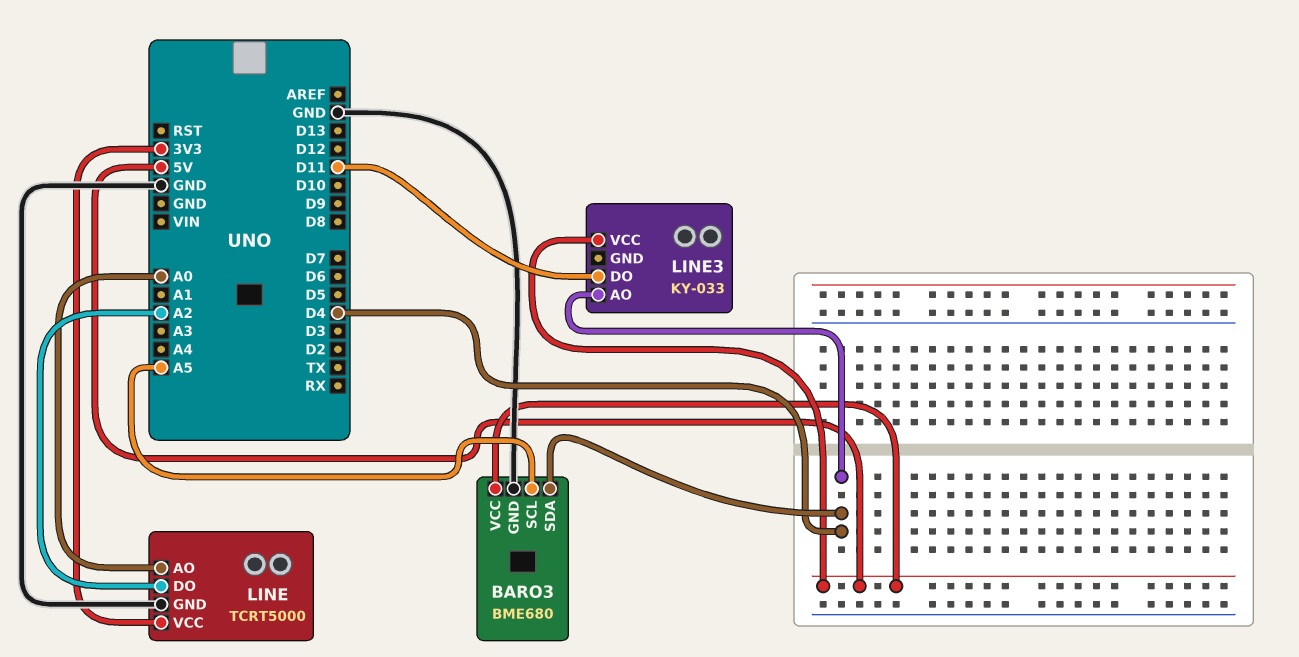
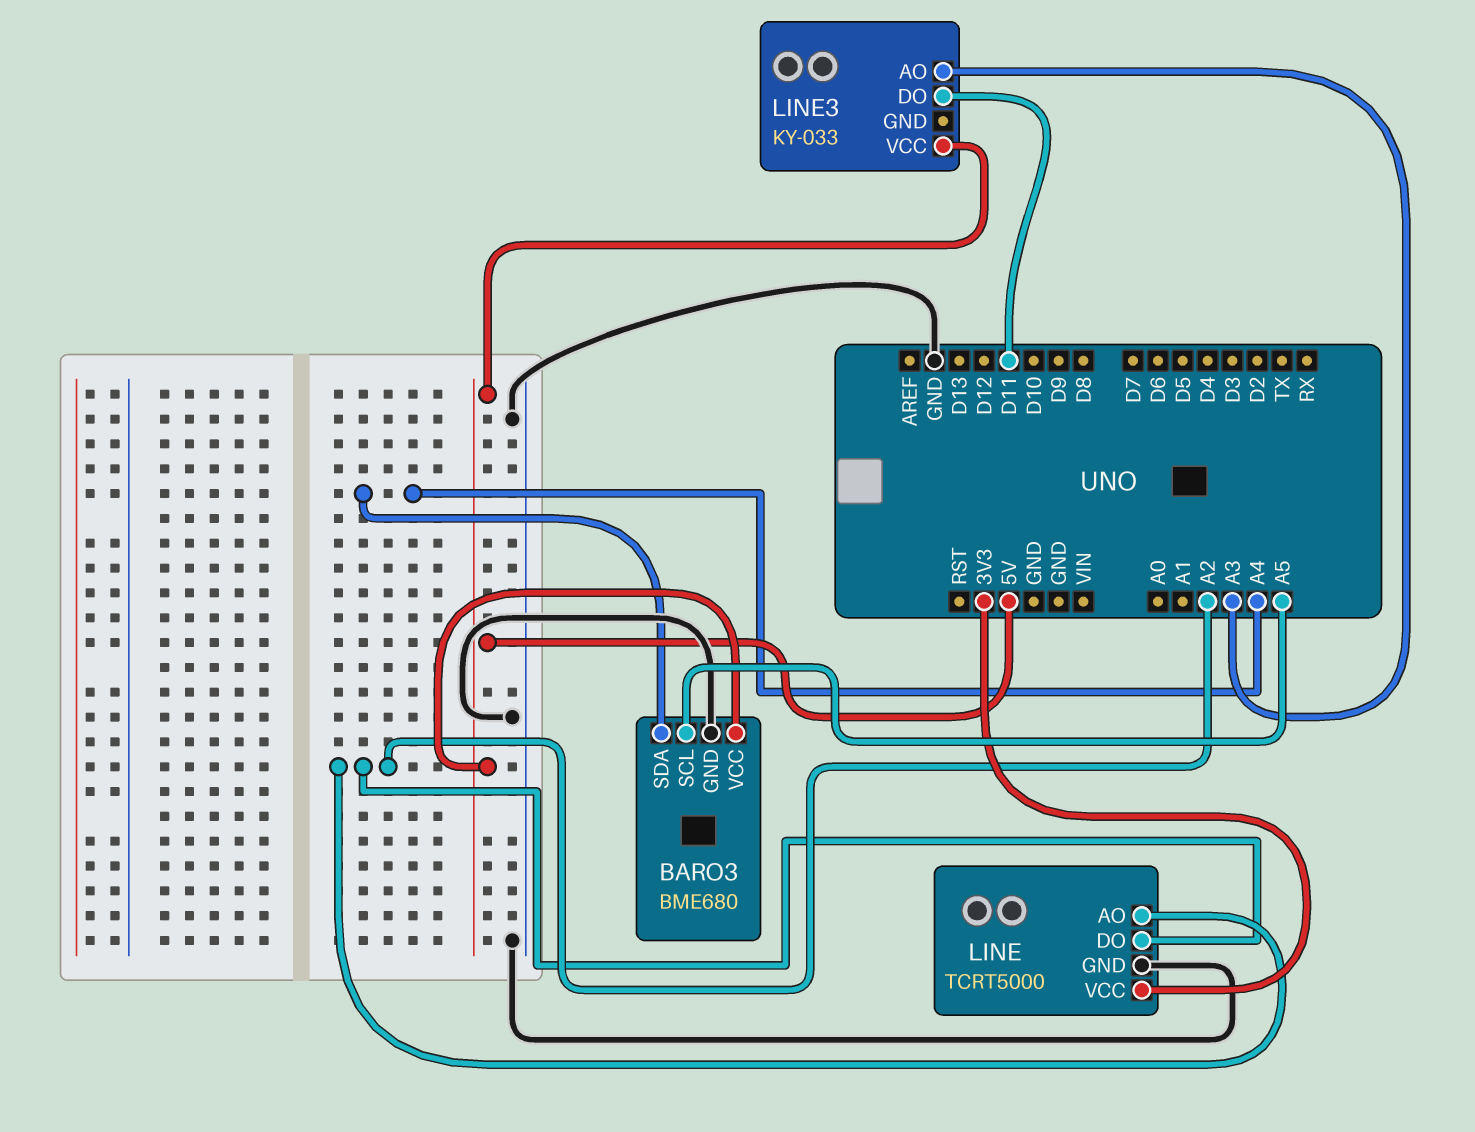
BARO3 pin SDA: D4 -> A4
LINE pin AO: A0 -> A2
LINE3 pin AO: D4 -> A3

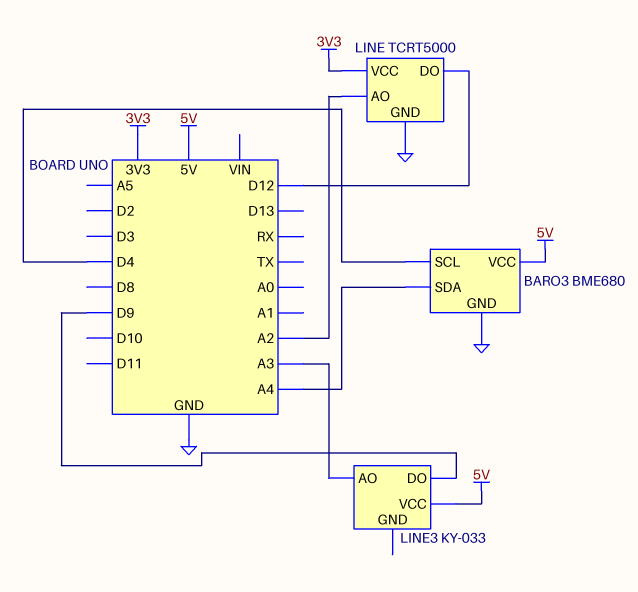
BARO3 pin SCL: A5 -> D4
LINE pin DO: A2 -> D12
LINE3 pin DO: D11 -> D9

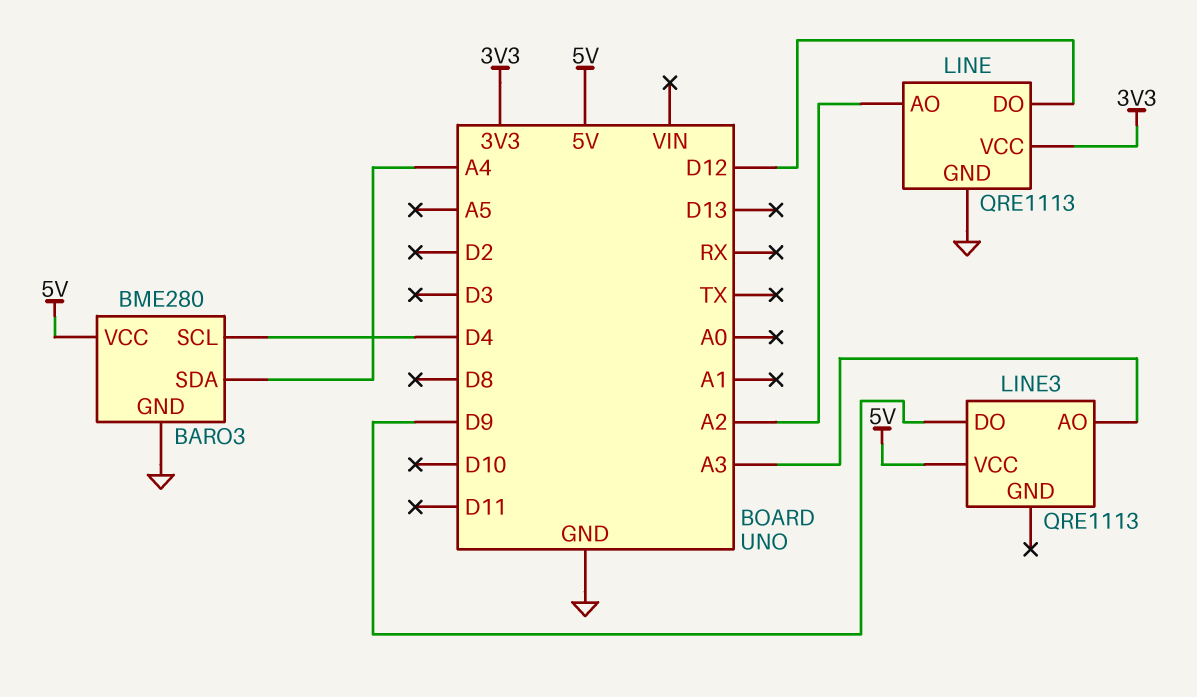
BARO3: BME680 -> BME280
LINE: TCRT5000 -> QRE1113
LINE3: KY-033 -> QRE1113

